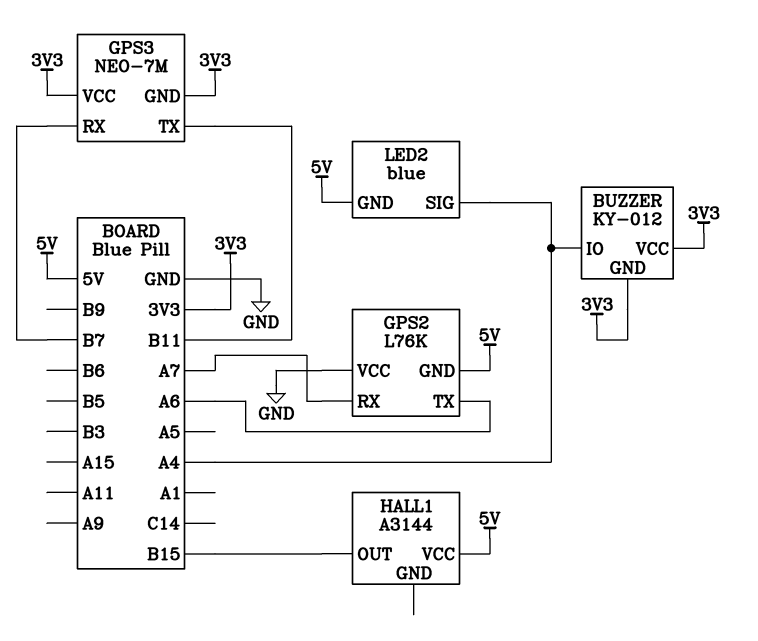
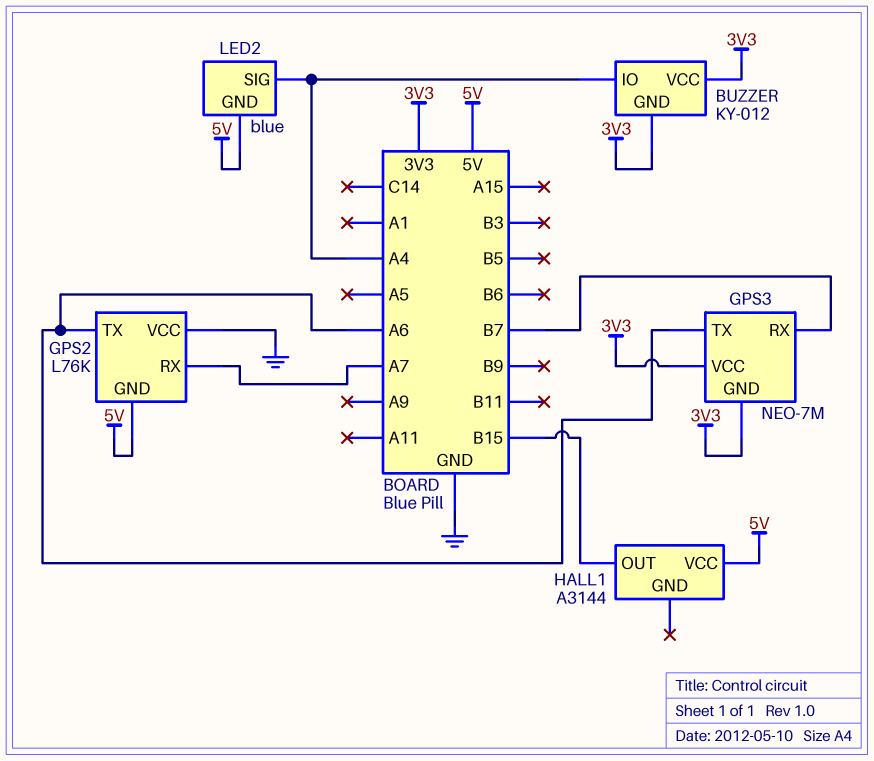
GPS3 pin TX: B11 -> A6

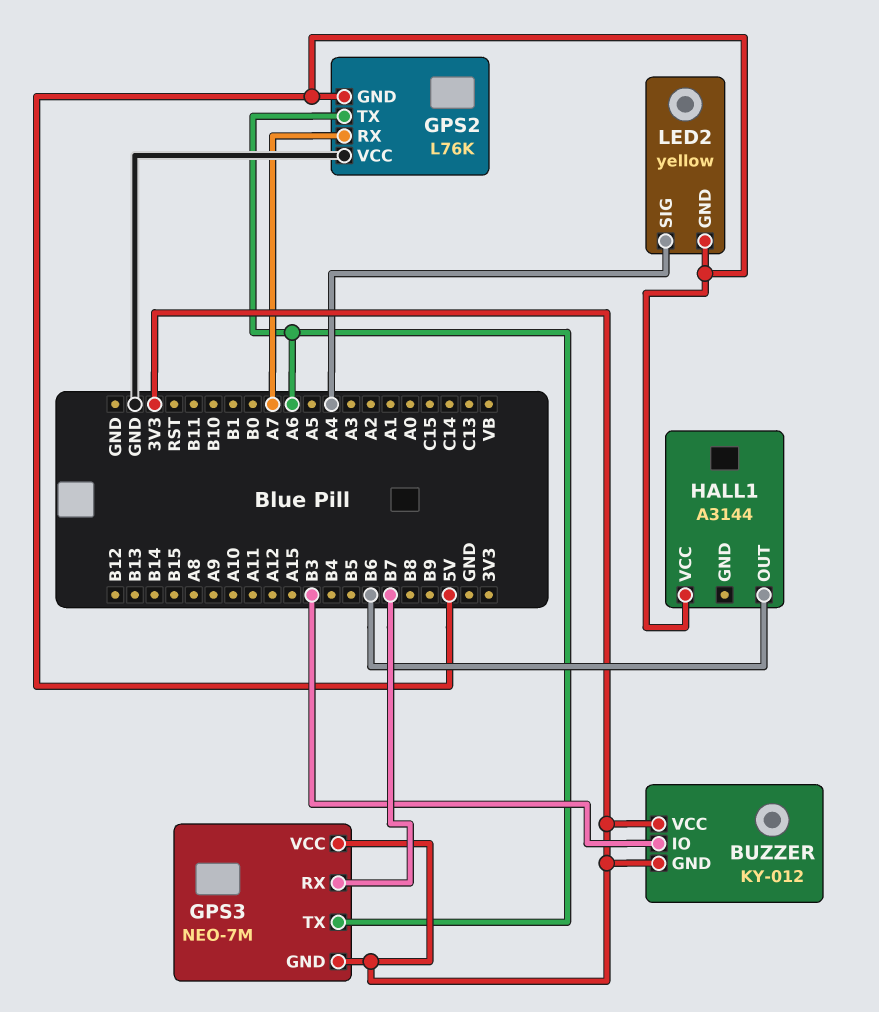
BUZZER pin IO: A4 -> B3
HALL1 pin OUT: B15 -> B6
LED2: blue -> yellow

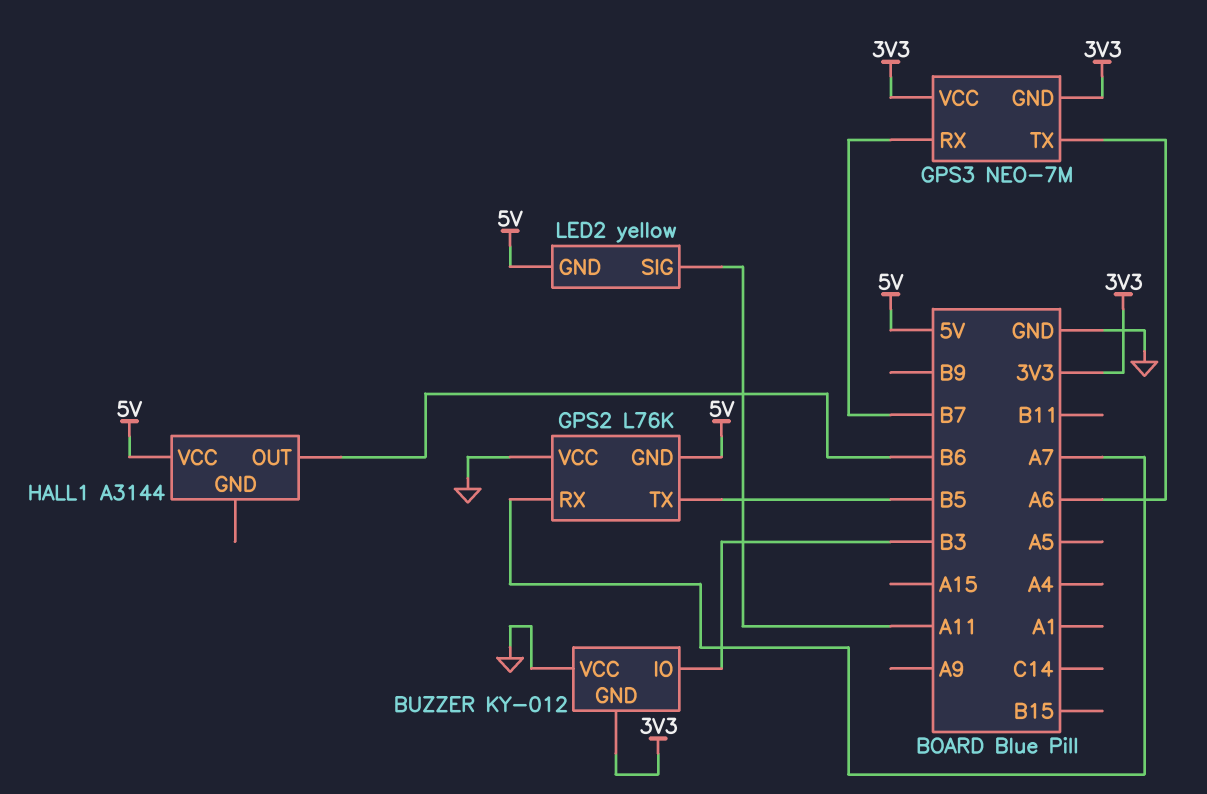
BUZZER pin VCC: 3V3 -> GND
GPS2 pin TX: A6 -> B5
LED2 pin SIG: A4 -> A11

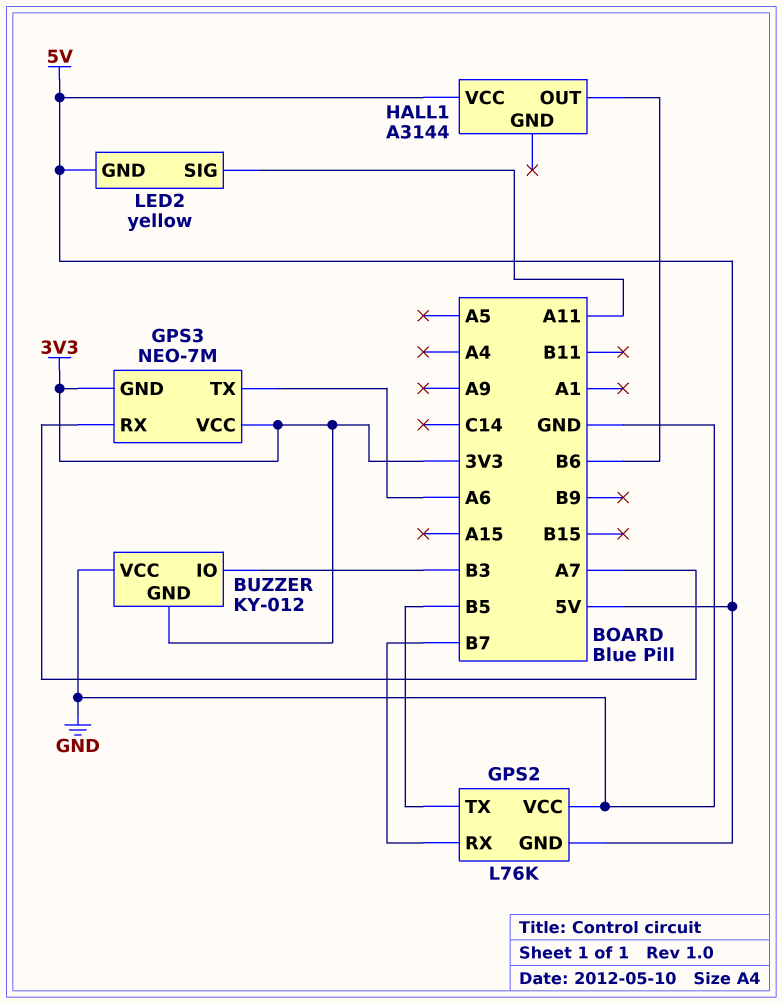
GPS2 pin RX: A7 -> B7
GPS3 pin RX: B7 -> A7

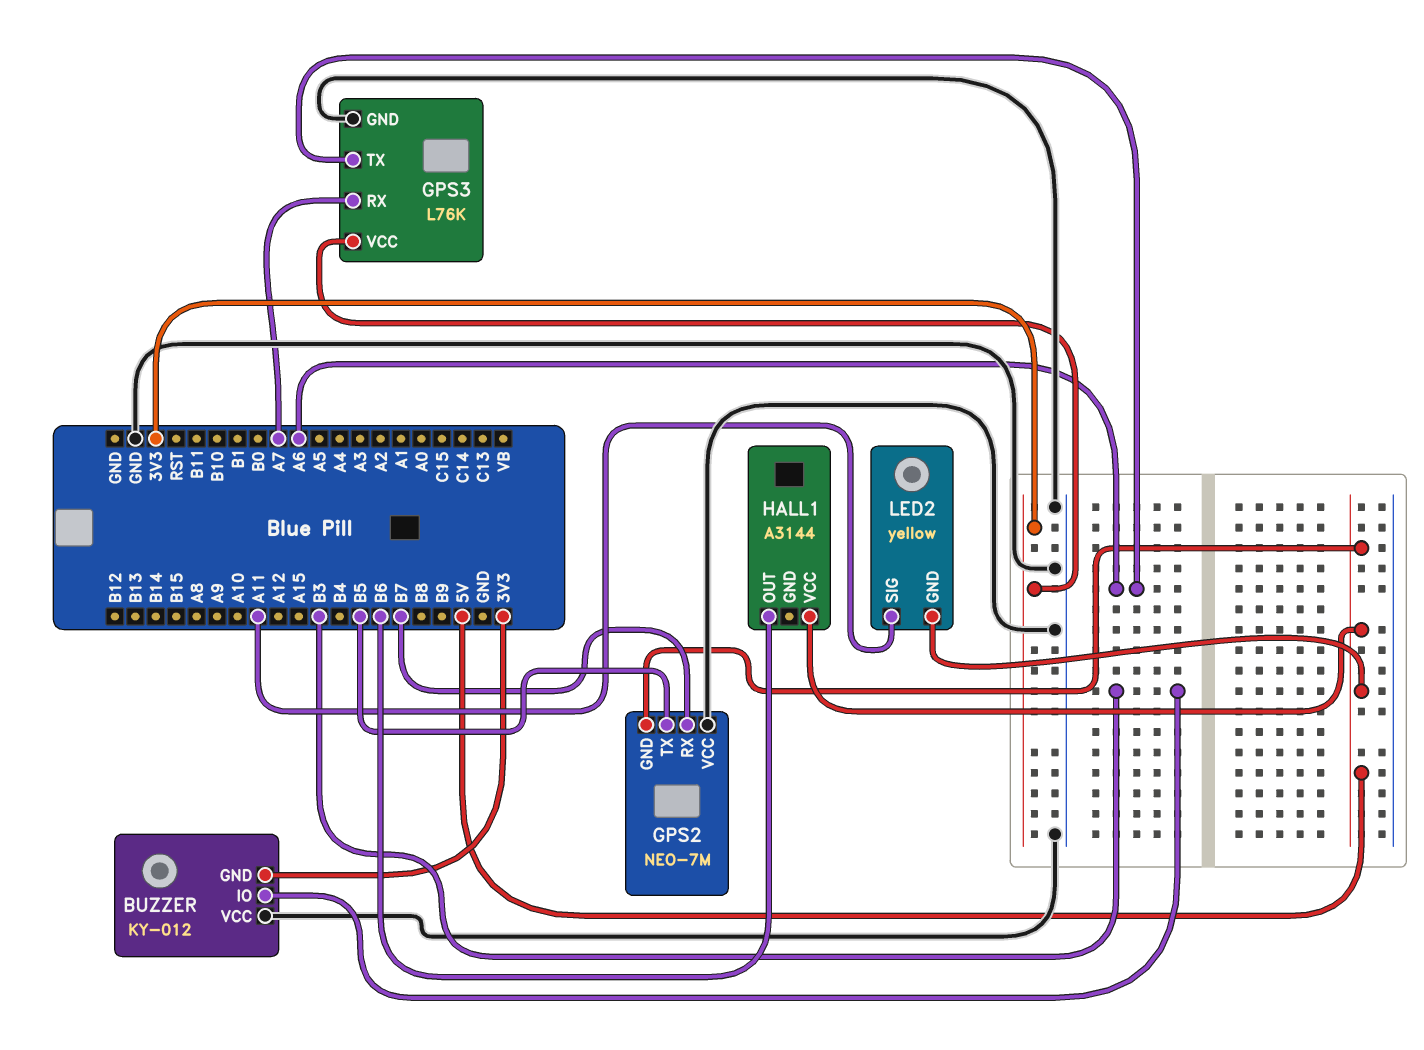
GPS2: L76K -> NEO-7M
GPS3: NEO-7M -> L76K
GPS3 pin GND: 3V3 -> GND

